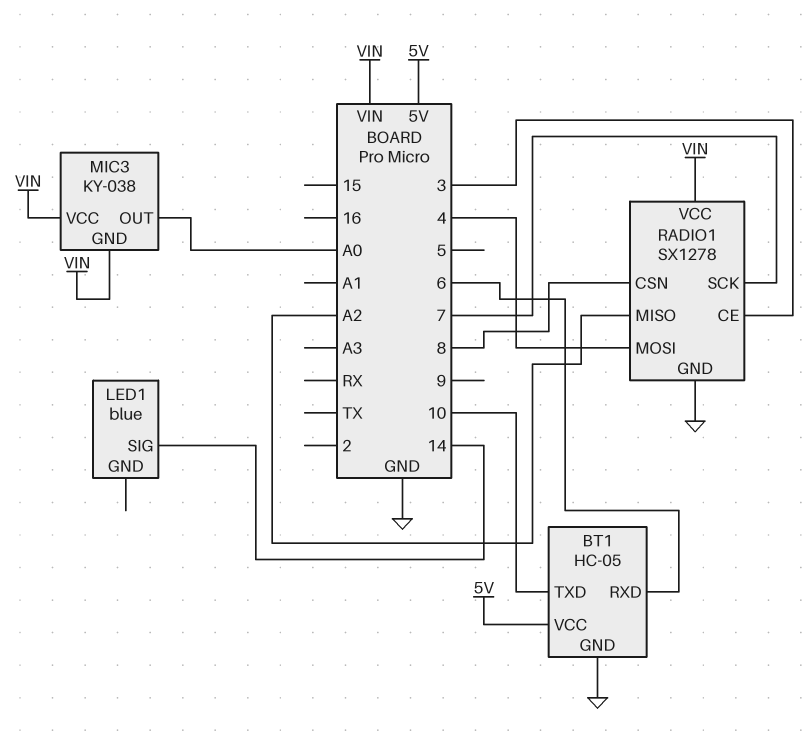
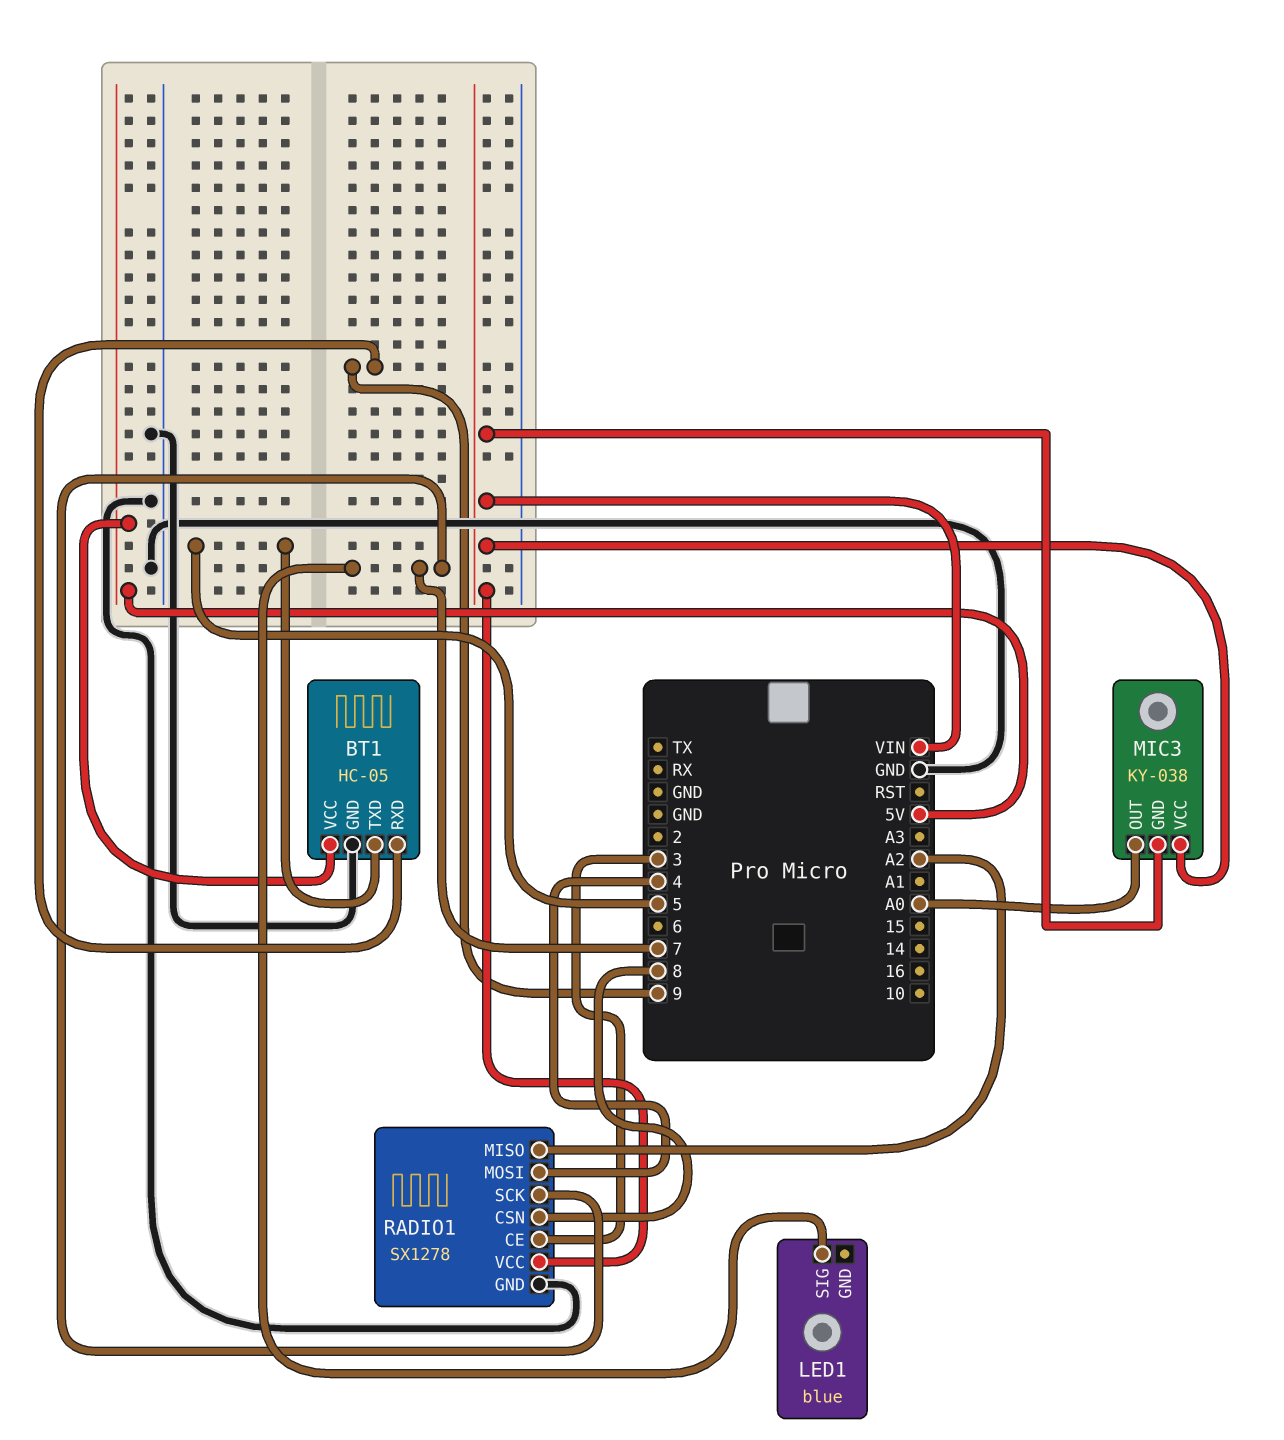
BT1 pin RXD: 6 -> 9
BT1 pin TXD: 10 -> 5
LED1 pin SIG: 14 -> 7

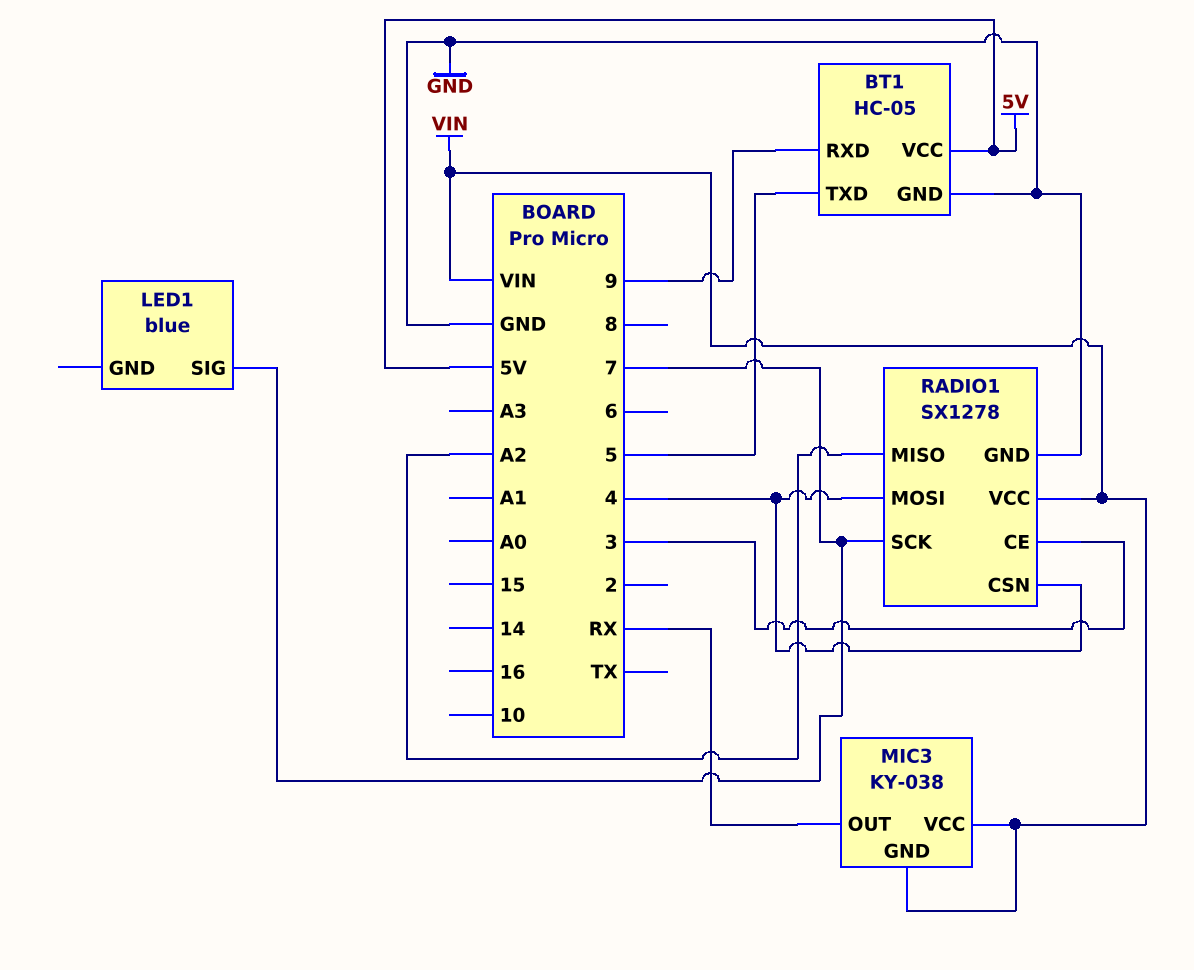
MIC3 pin OUT: A0 -> RX
RADIO1 pin CSN: 8 -> 4

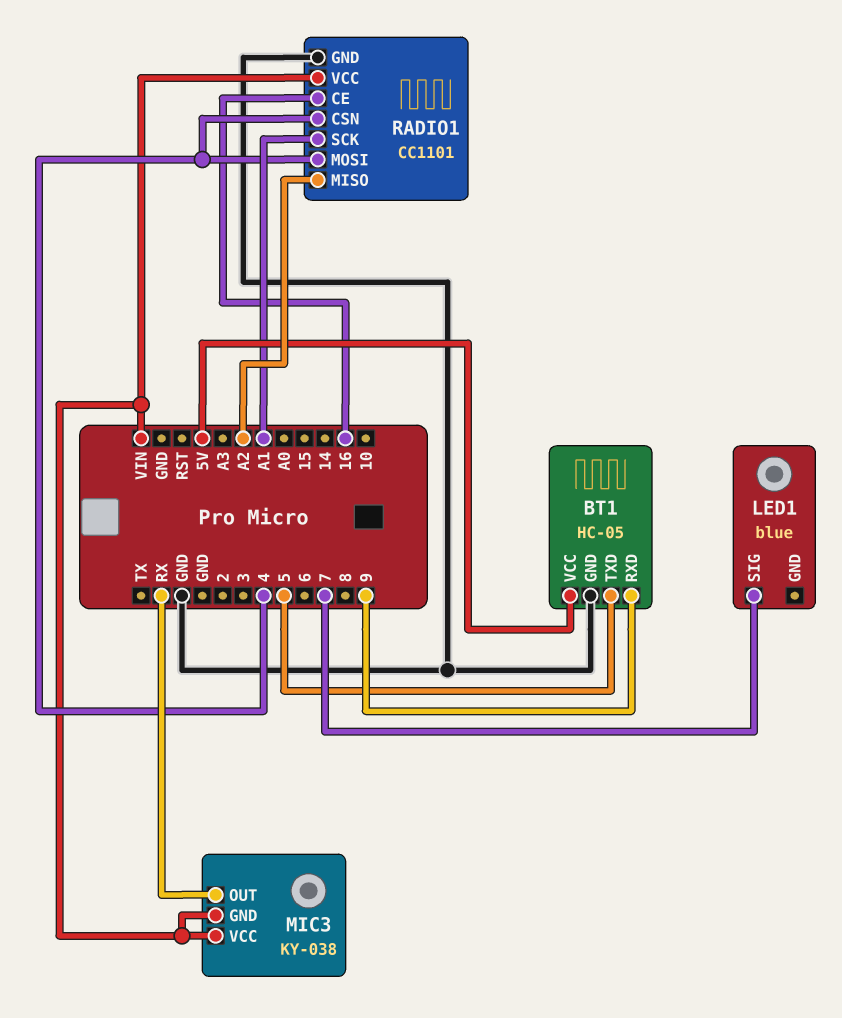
RADIO1: SX1278 -> CC1101
RADIO1 pin CE: 3 -> 16
RADIO1 pin SCK: 7 -> A1

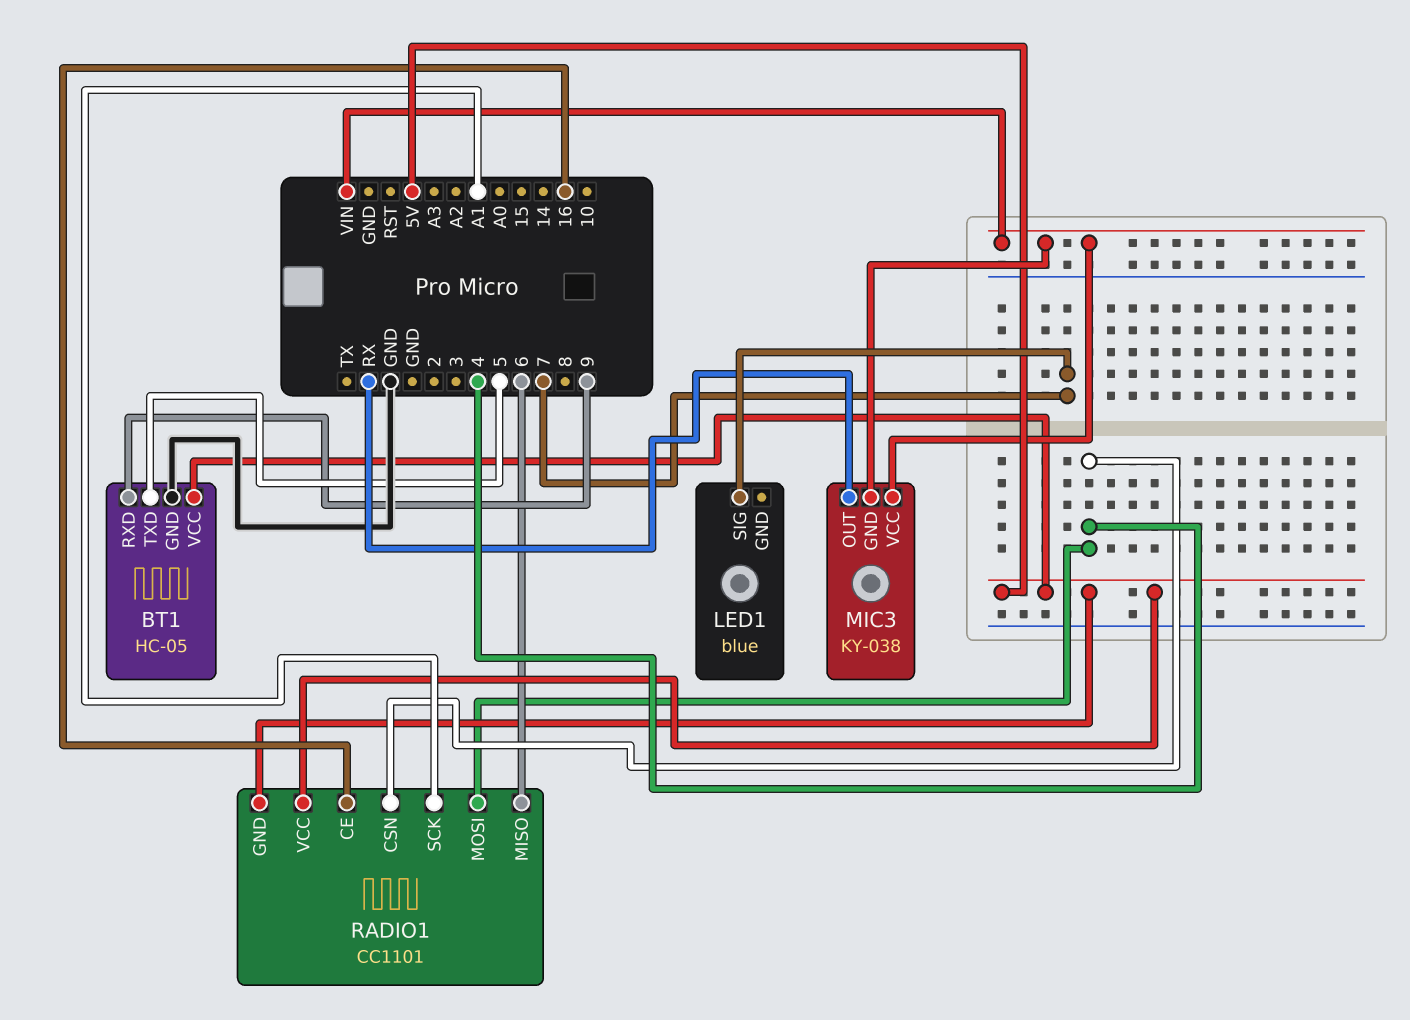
RADIO1 pin GND: GND -> 5V
RADIO1 pin MISO: A2 -> 6
RADIO1 pin VCC: VIN -> 5V

